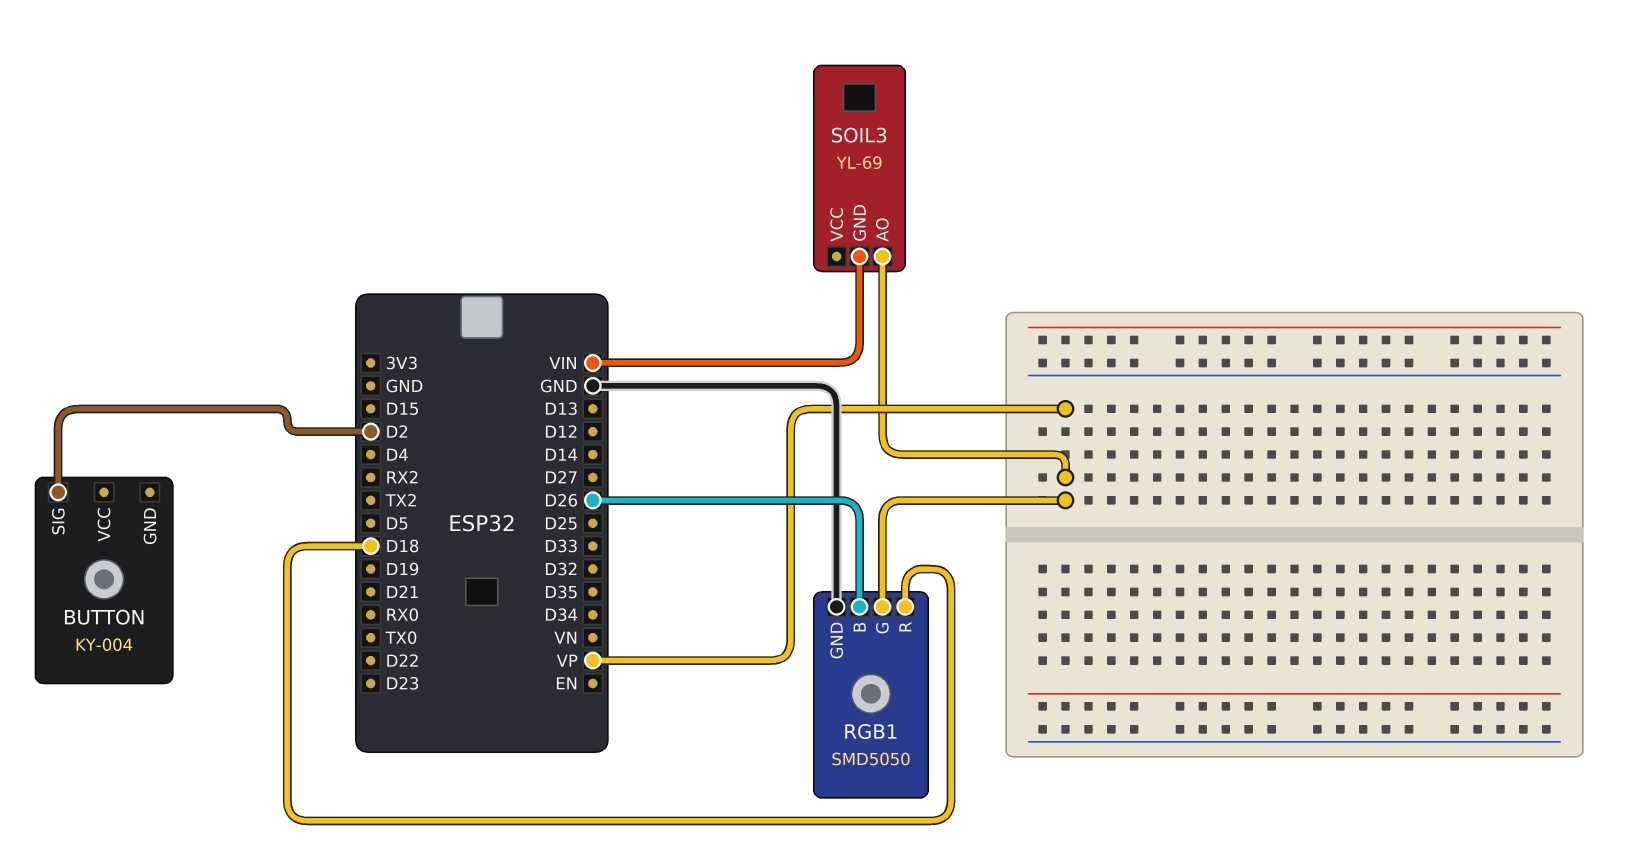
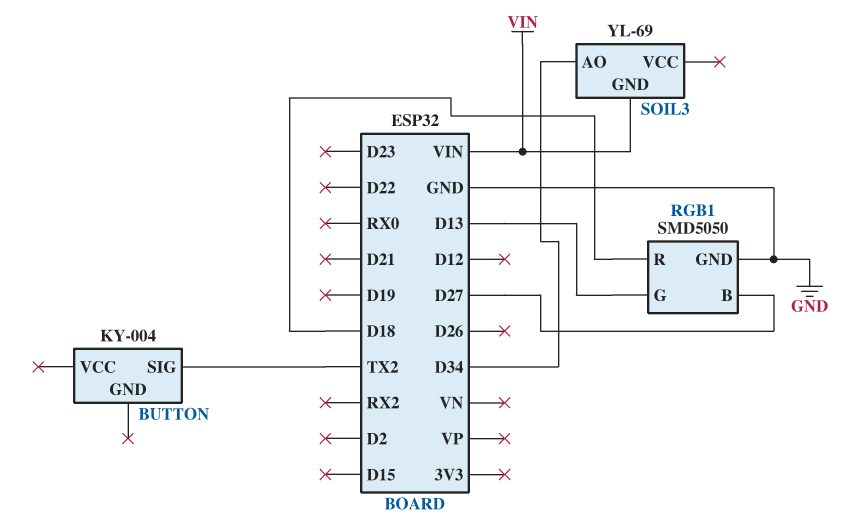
BUTTON pin SIG: D2 -> TX2
RGB1 pin B: D26 -> D27
RGB1 pin G: VP -> D13
SOIL3 pin AO: VP -> D34

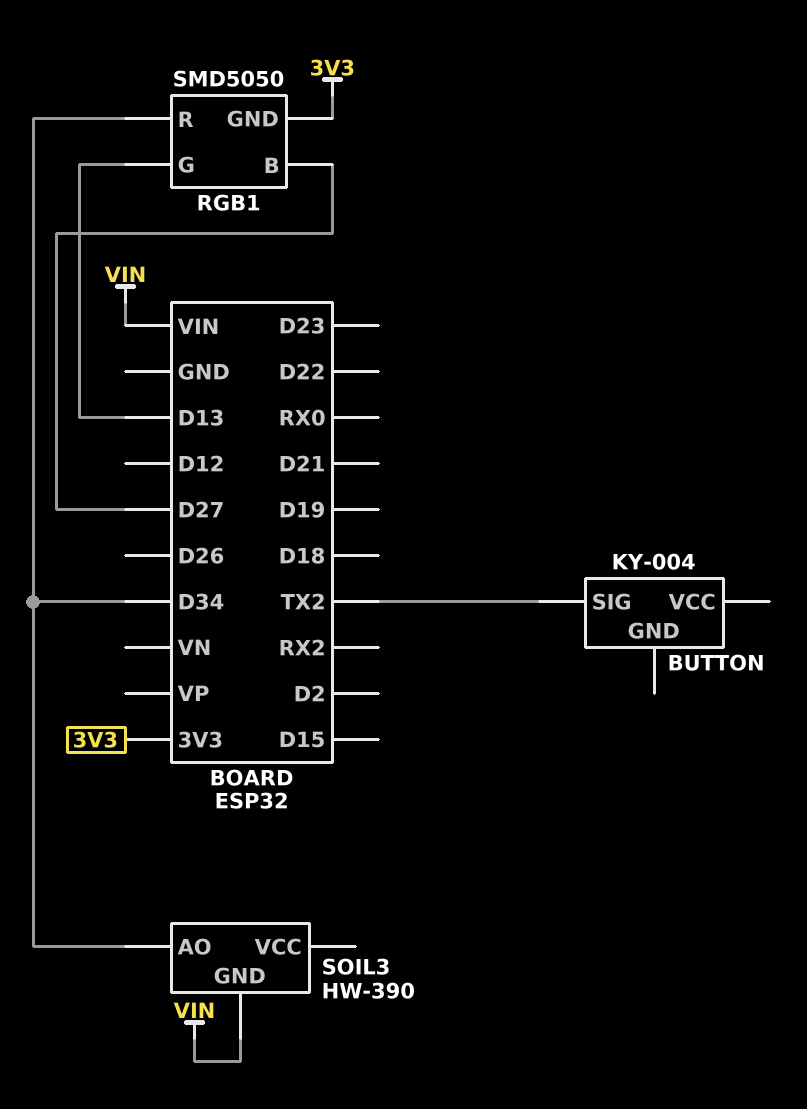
RGB1 pin GND: GND -> 3V3
RGB1 pin R: D18 -> D34
SOIL3: YL-69 -> HW-390

